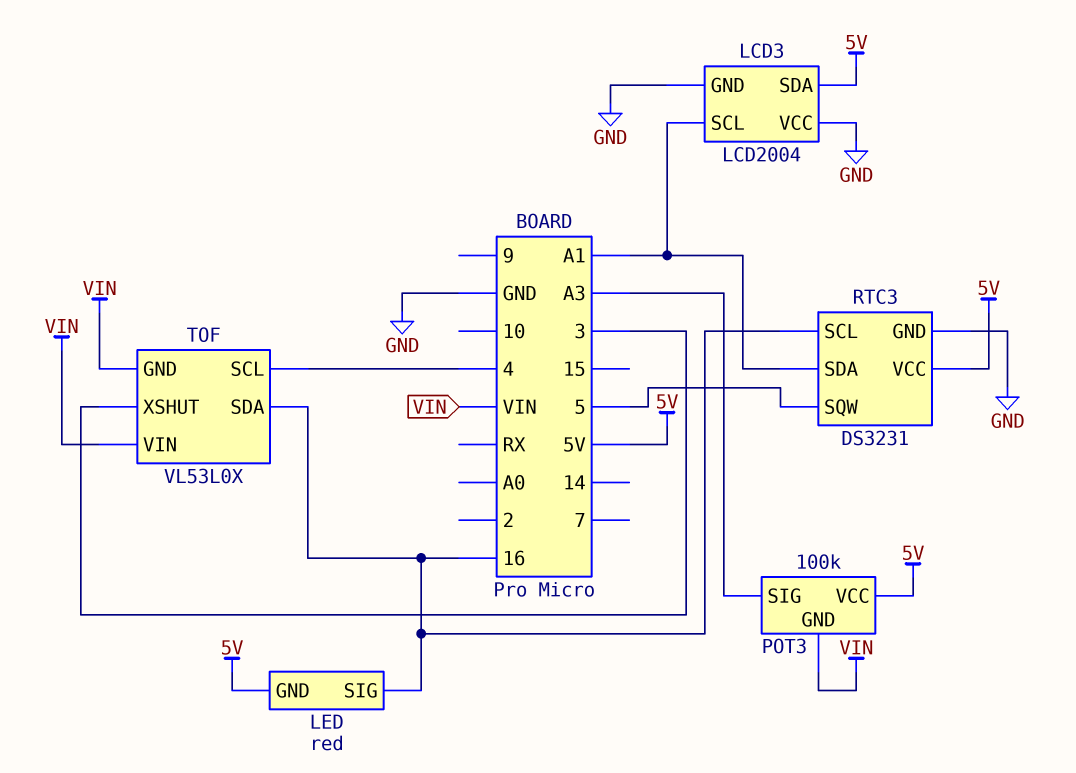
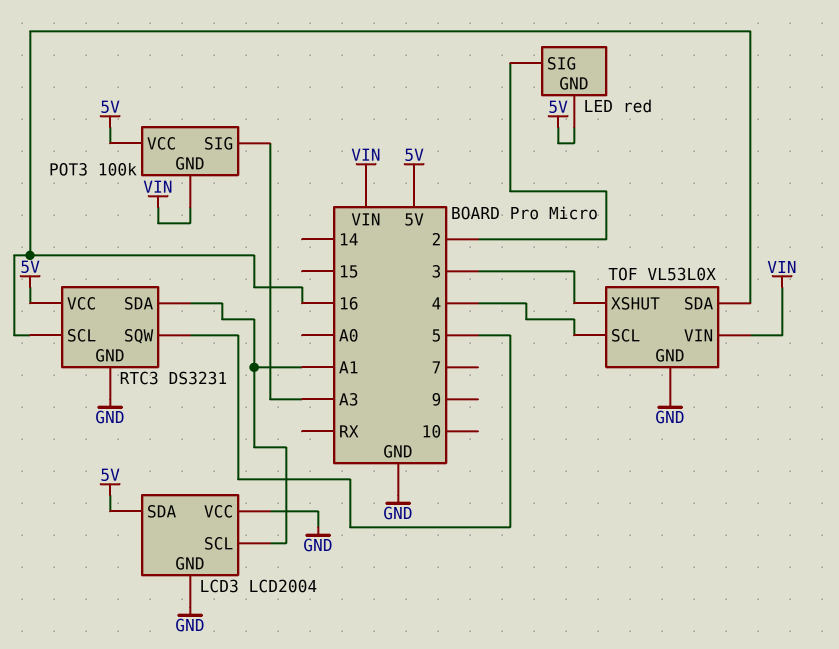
LED pin SIG: 16 -> 2
TOF pin GND: VIN -> GND

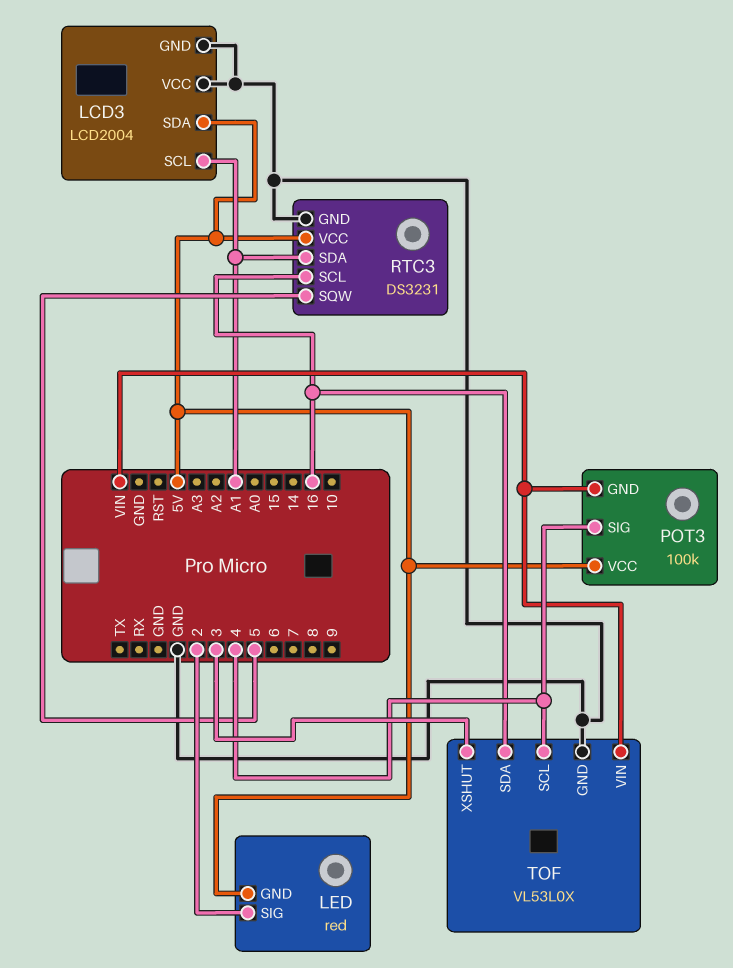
POT3 pin SIG: A3 -> 4

